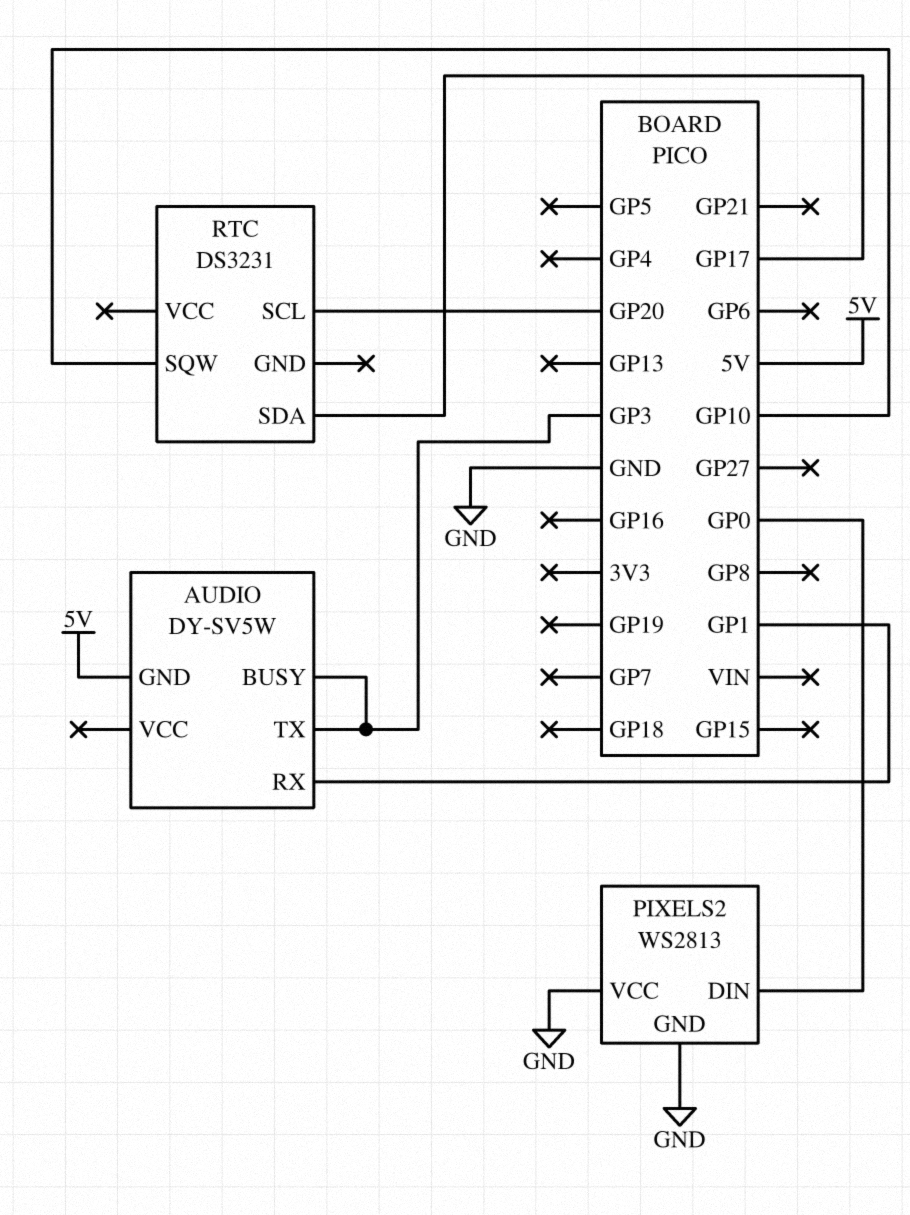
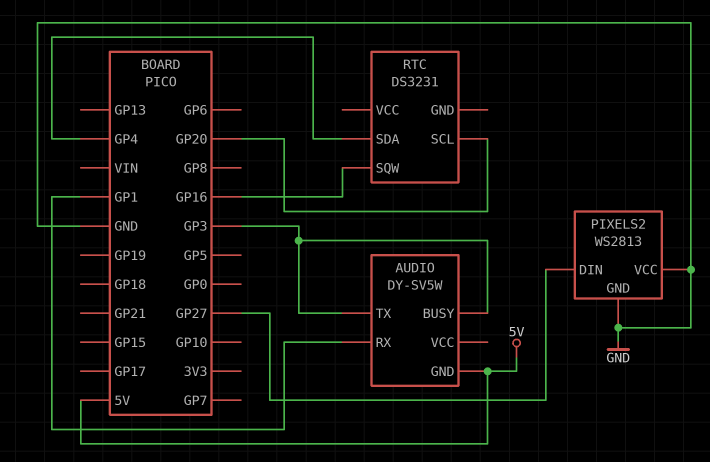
PIXELS2 pin DIN: GP0 -> GP27
RTC pin SDA: GP17 -> GP4
RTC pin SQW: GP10 -> GP16

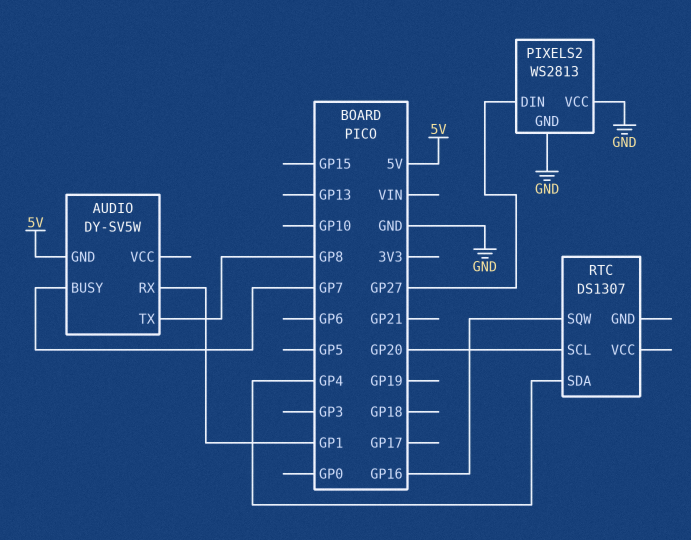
AUDIO pin BUSY: GP3 -> GP7
AUDIO pin TX: GP3 -> GP8
RTC: DS3231 -> DS1307

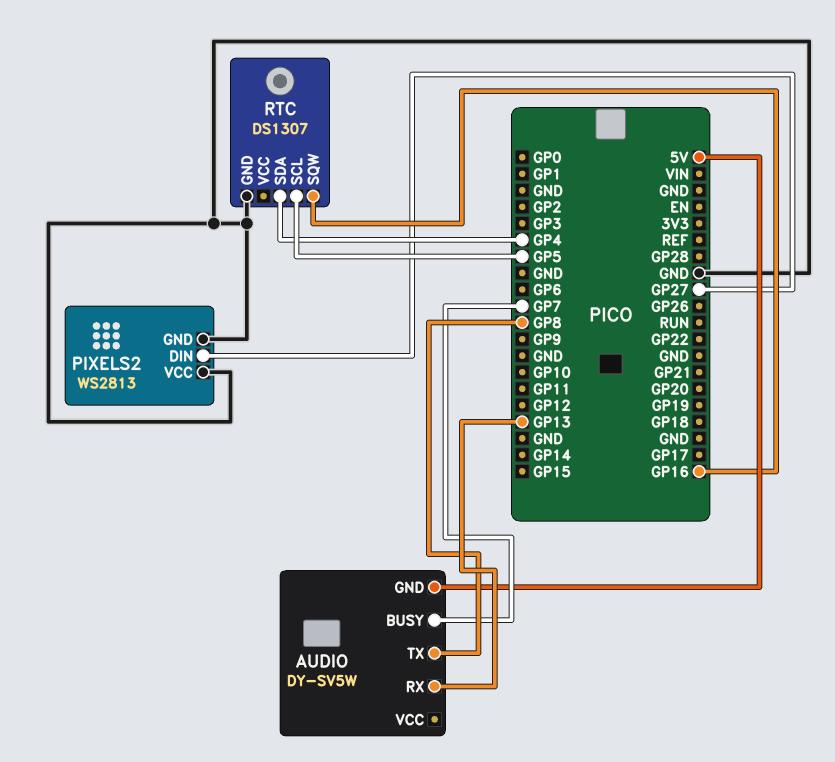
AUDIO pin RX: GP1 -> GP13
RTC pin GND: none -> GND
RTC pin SCL: GP20 -> GP5

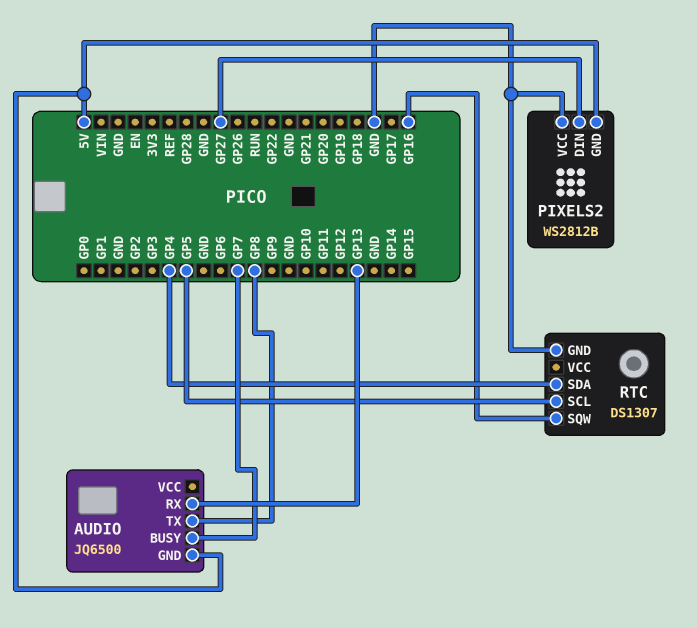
AUDIO: DY-SV5W -> JQ6500
PIXELS2: WS2813 -> WS2812B
PIXELS2 pin GND: GND -> 5V

